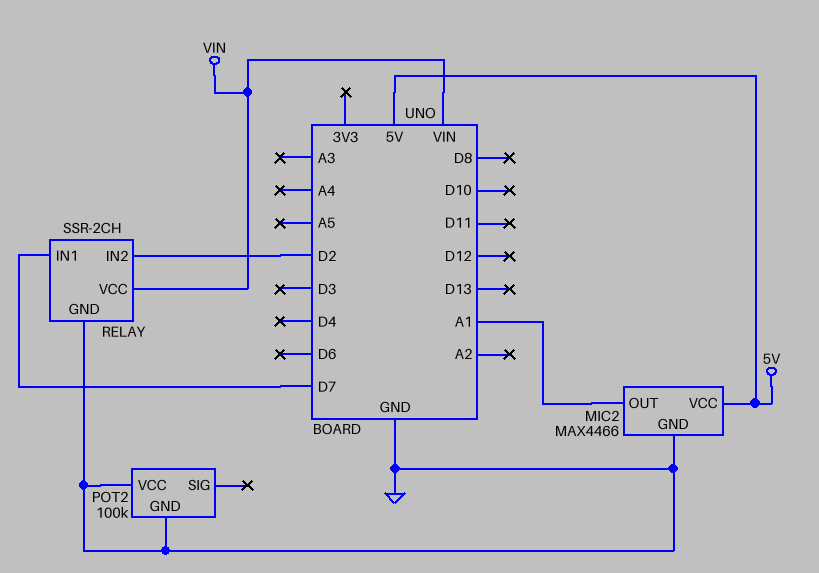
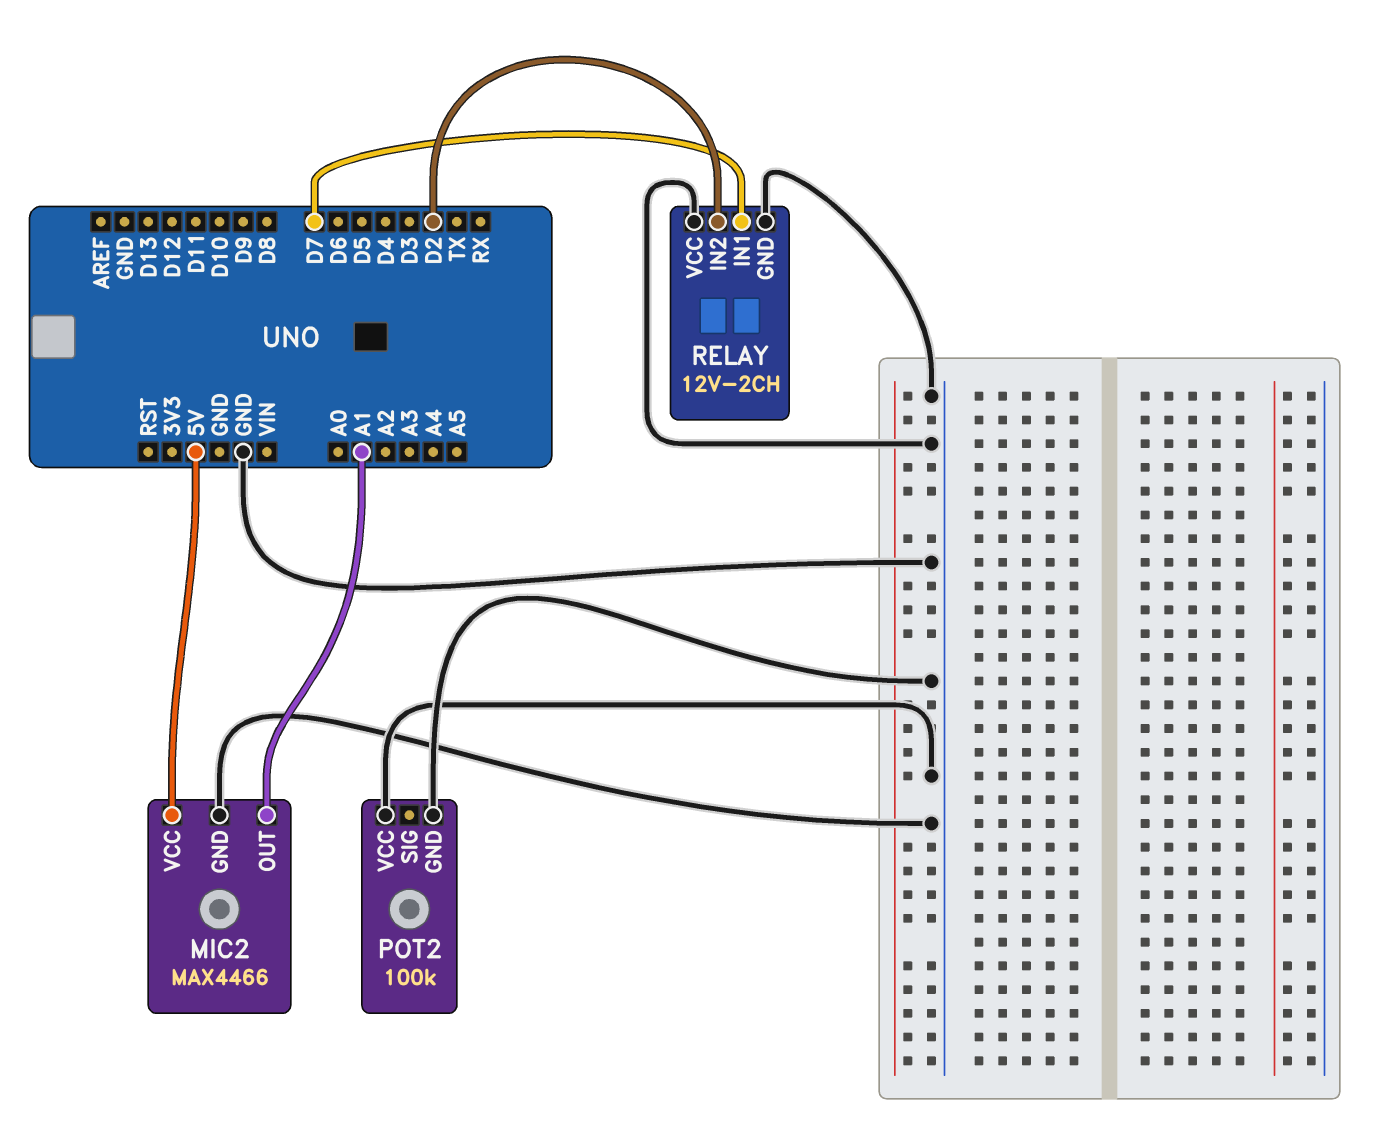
RELAY: SSR-2CH -> 12V-2CH
RELAY pin VCC: VIN -> GND

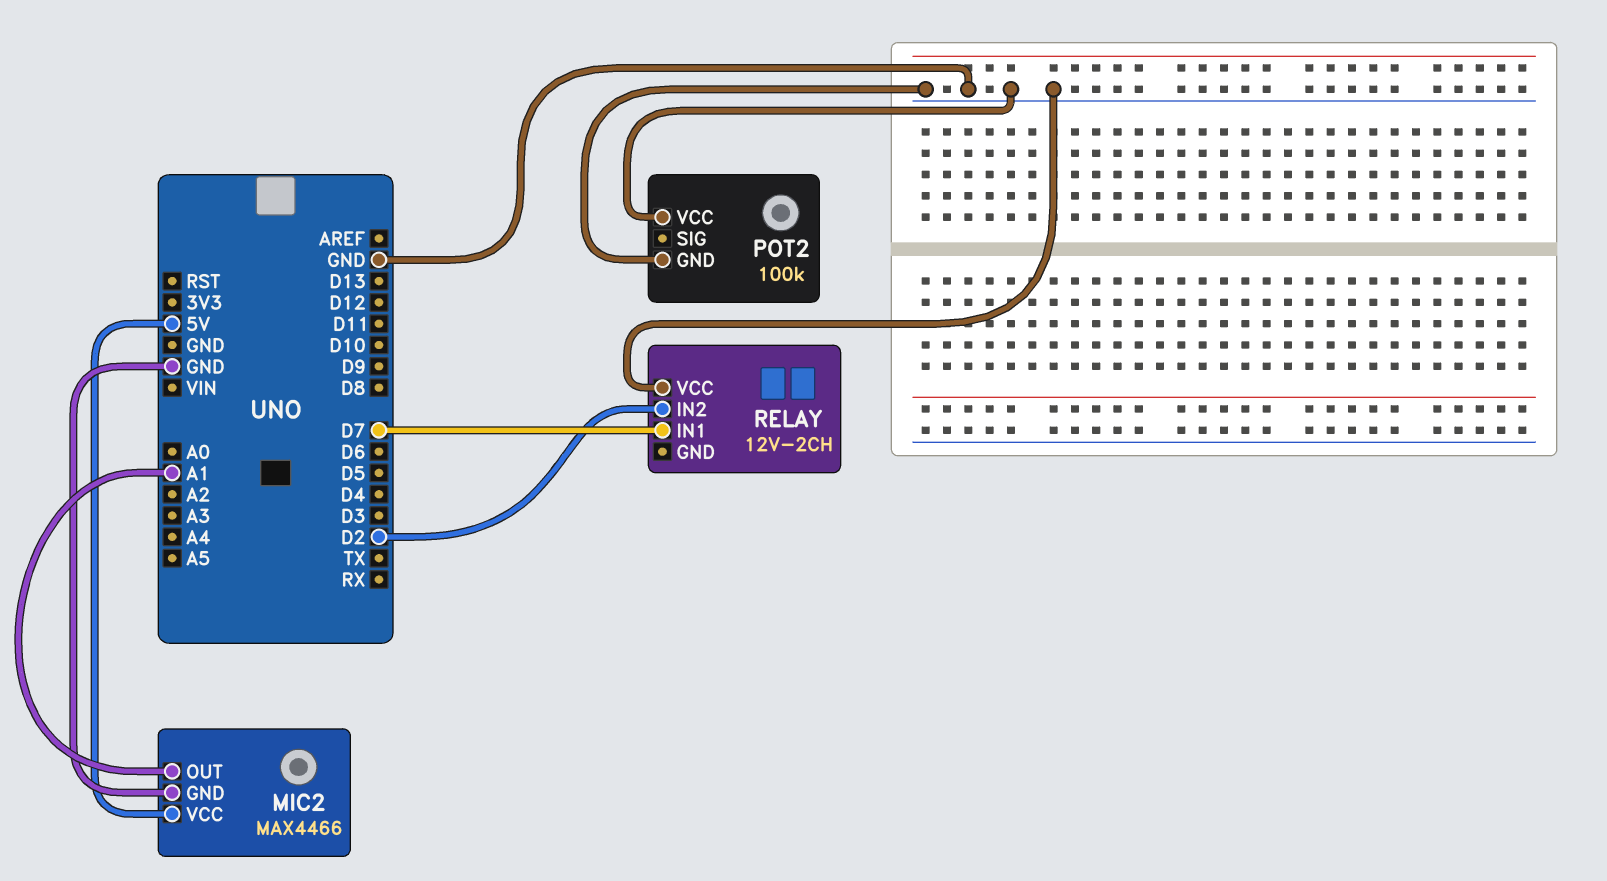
RELAY pin GND: GND -> none

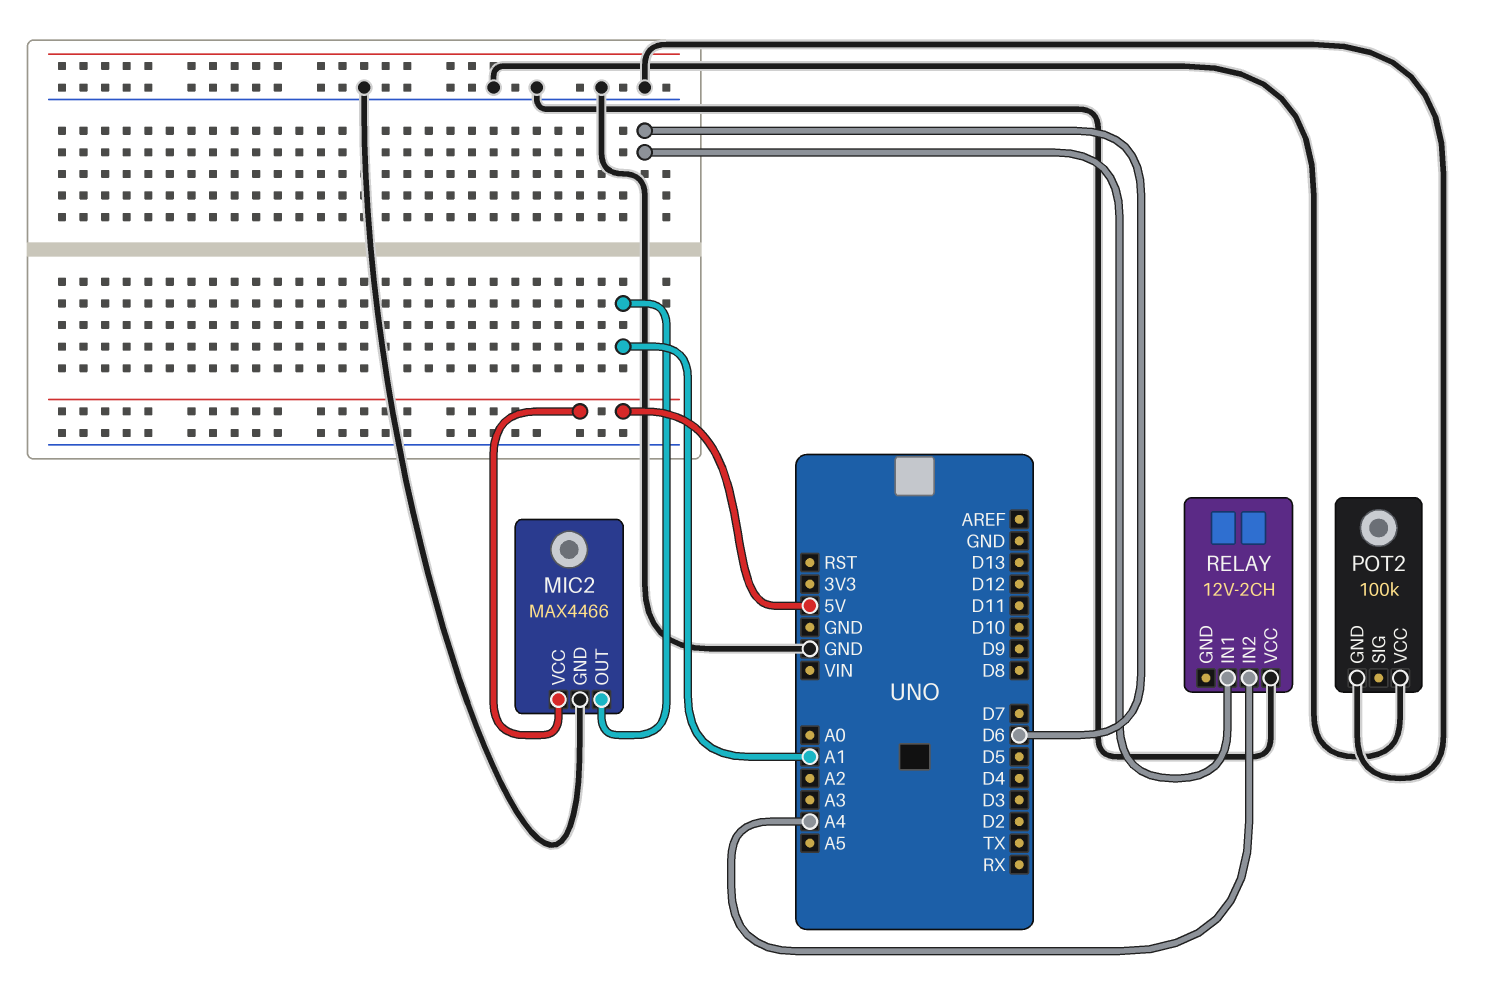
RELAY pin IN1: D7 -> D6
RELAY pin IN2: D2 -> A4

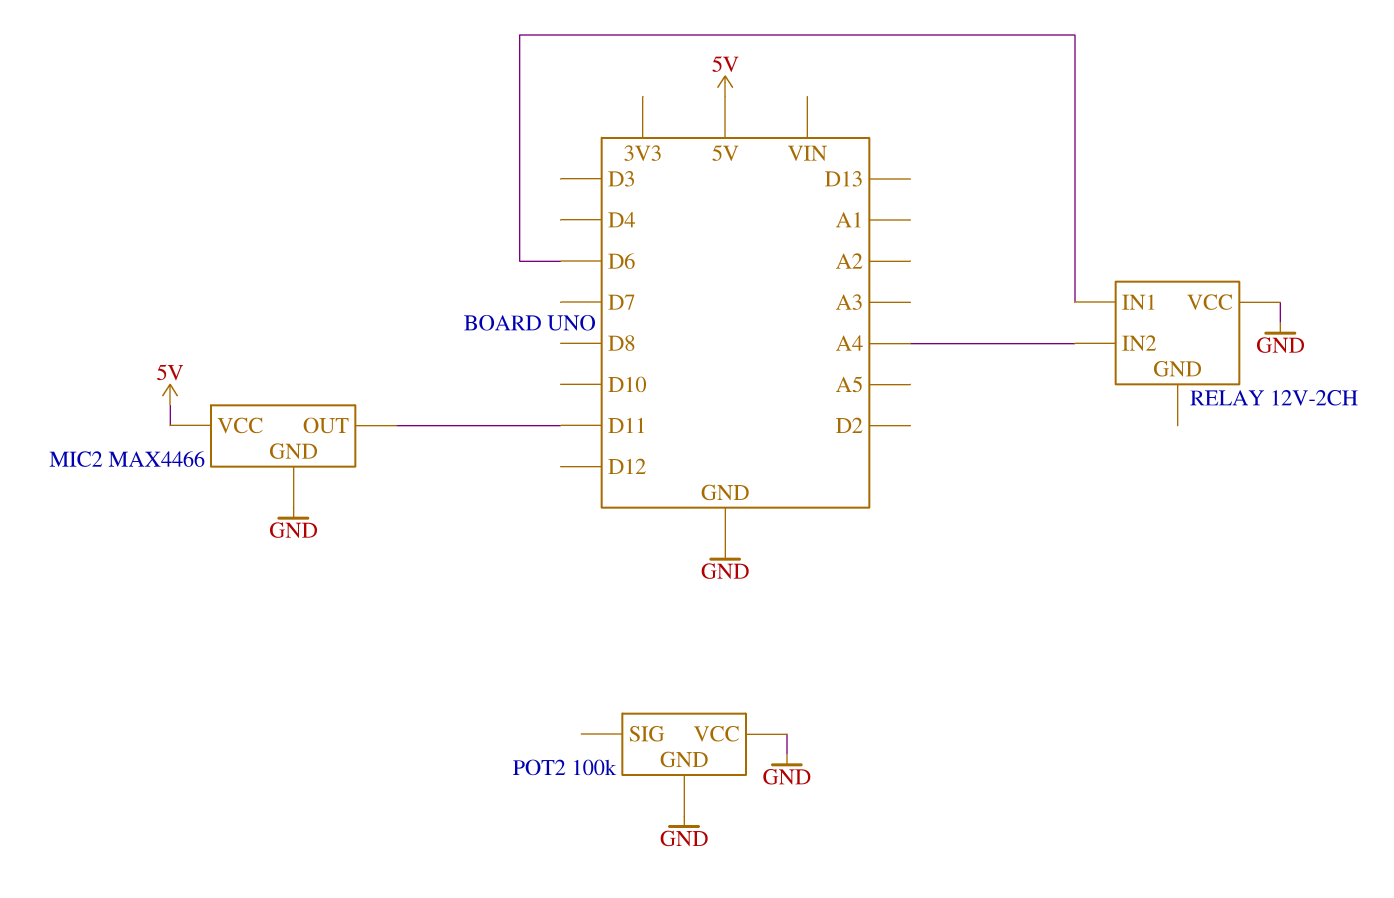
MIC2 pin OUT: A1 -> D11

